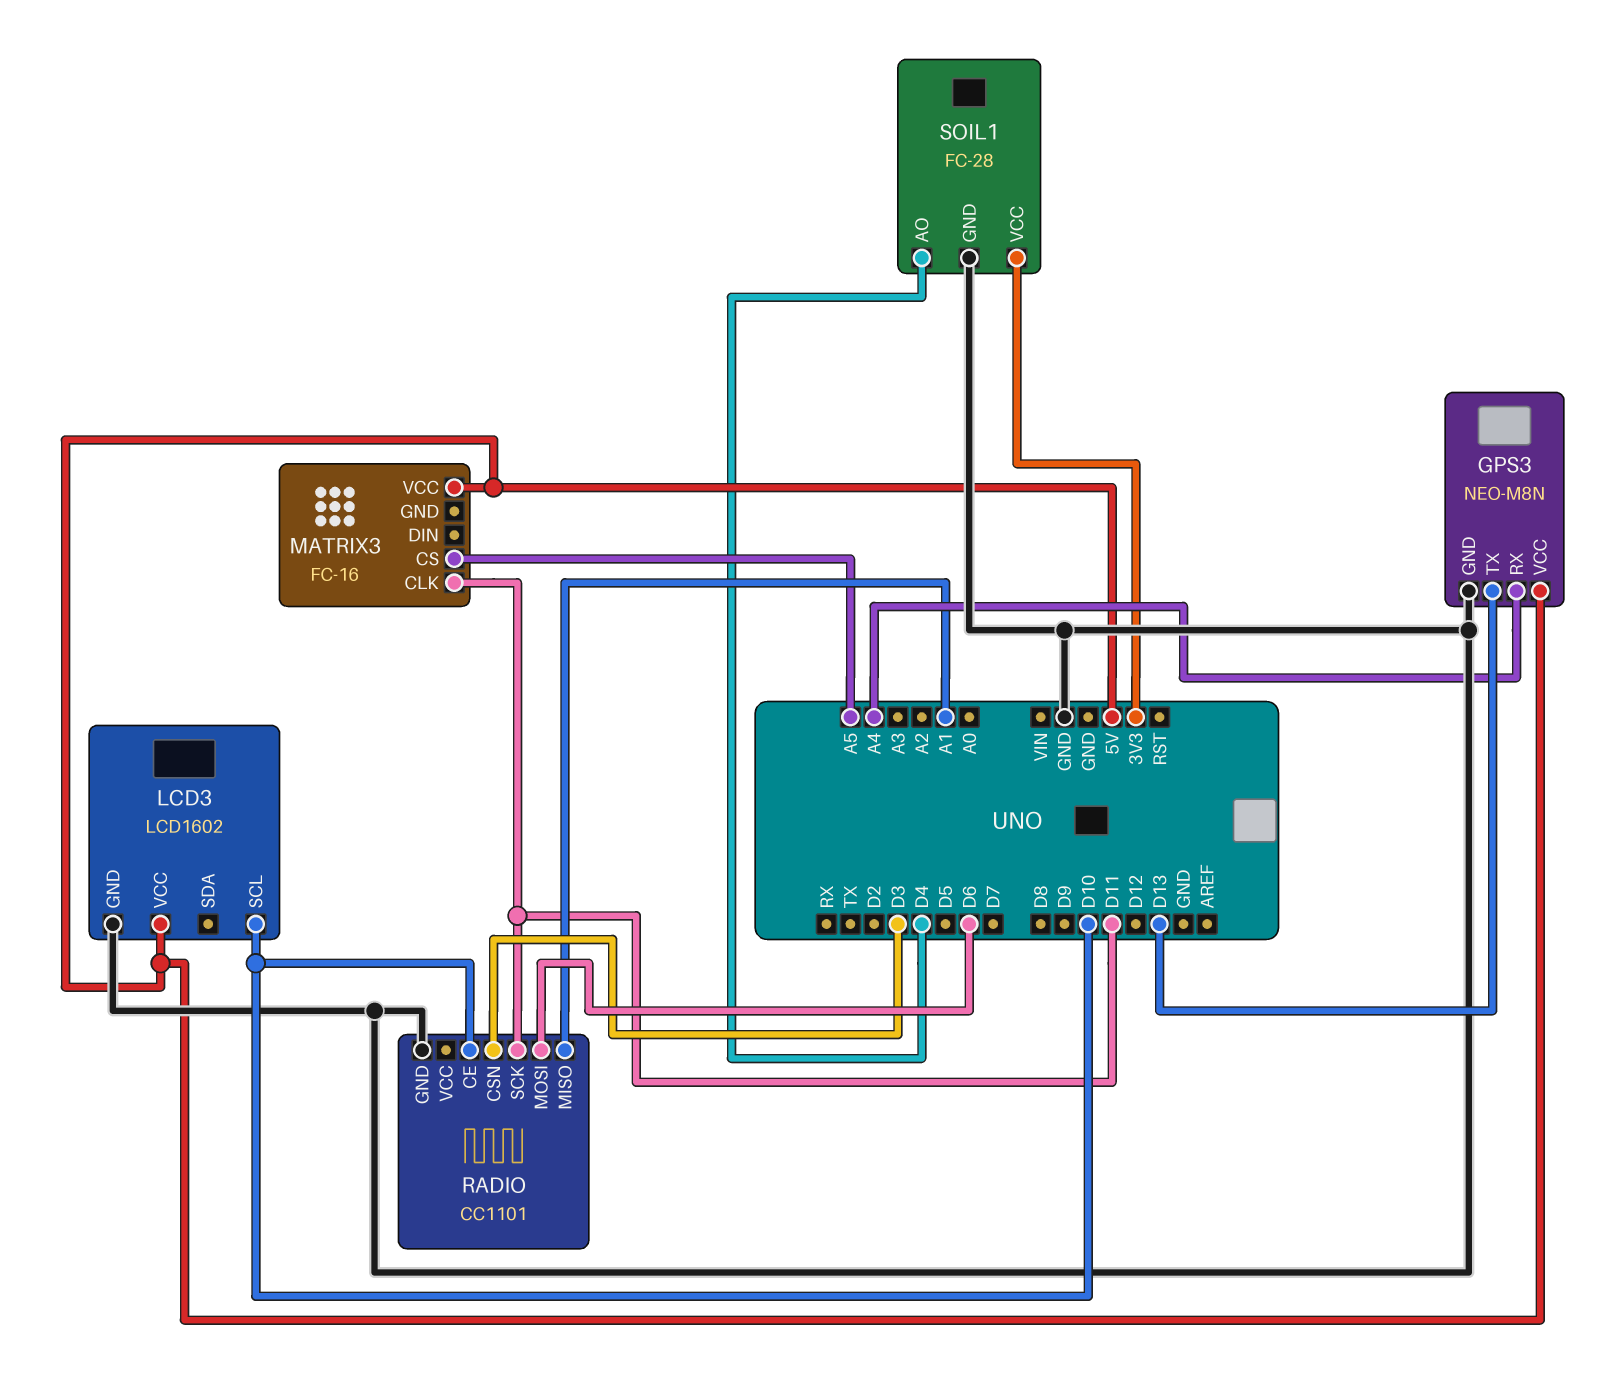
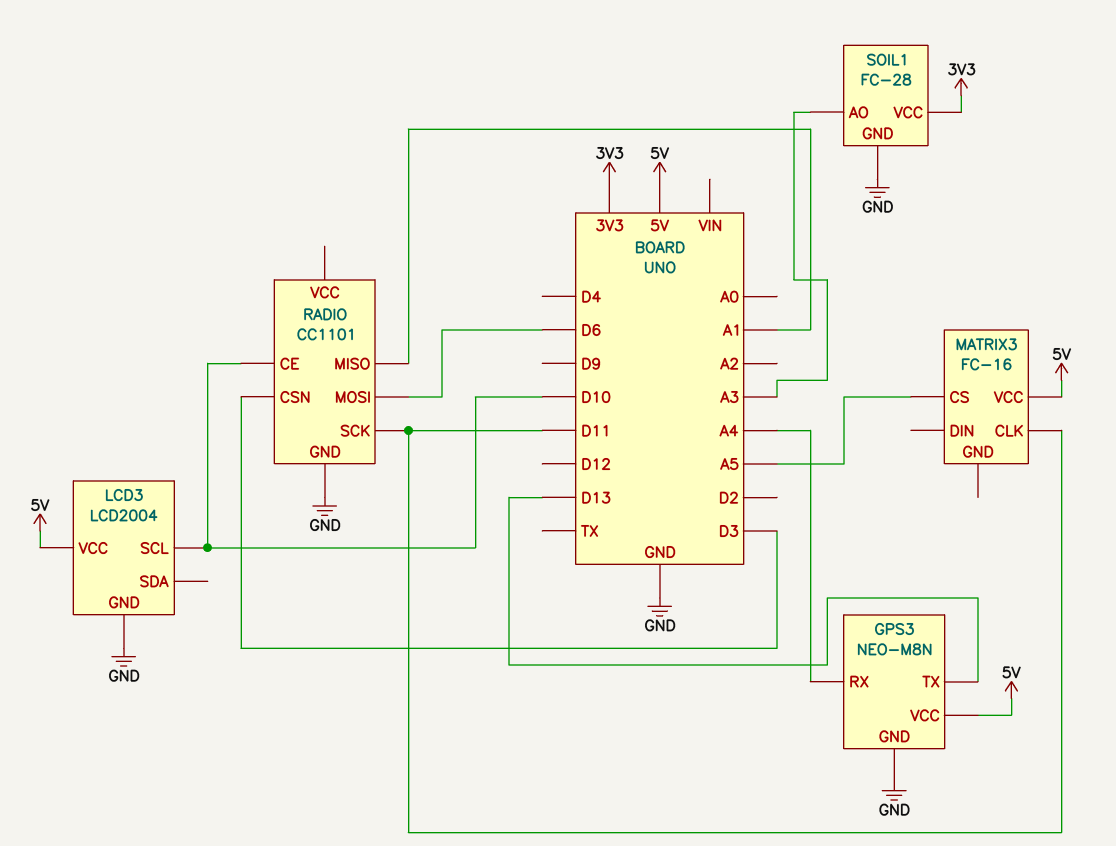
LCD3: LCD1602 -> LCD2004
SOIL1 pin AO: D4 -> A3

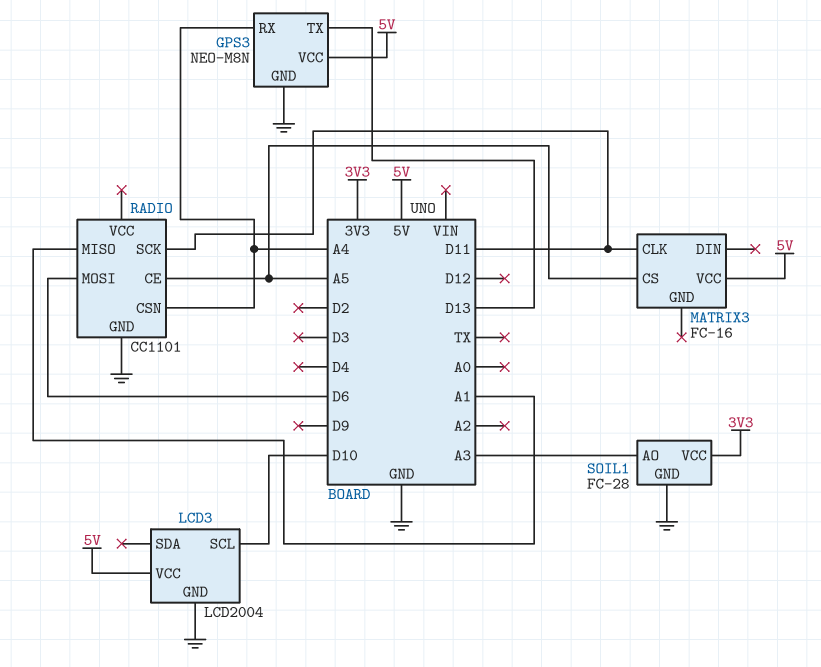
RADIO pin CE: D10 -> A5
RADIO pin CSN: D3 -> A4

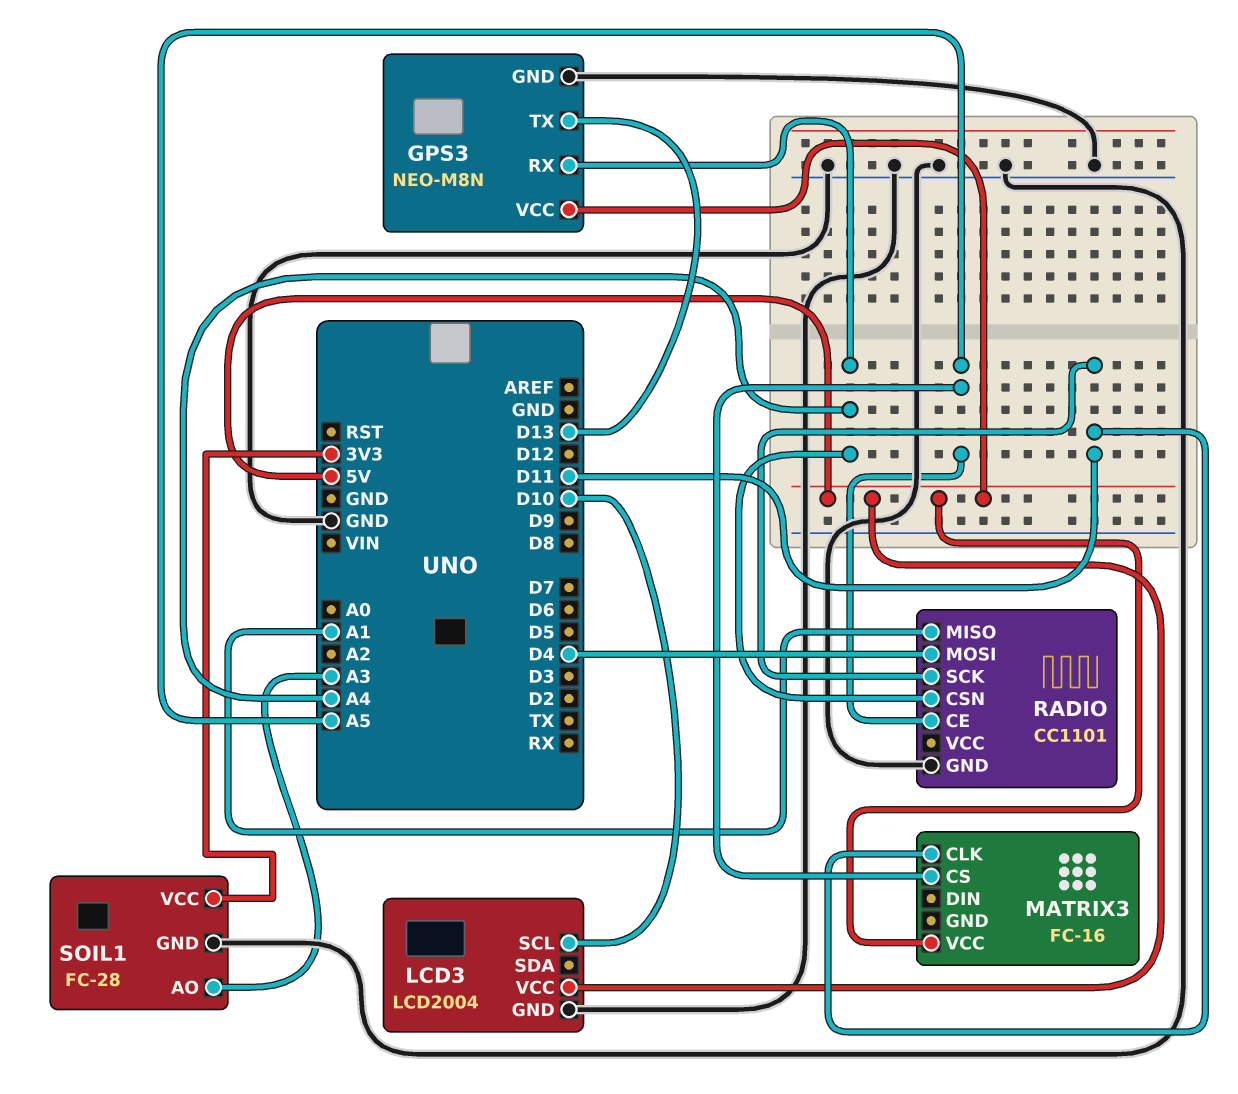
RADIO pin MOSI: D6 -> D4

